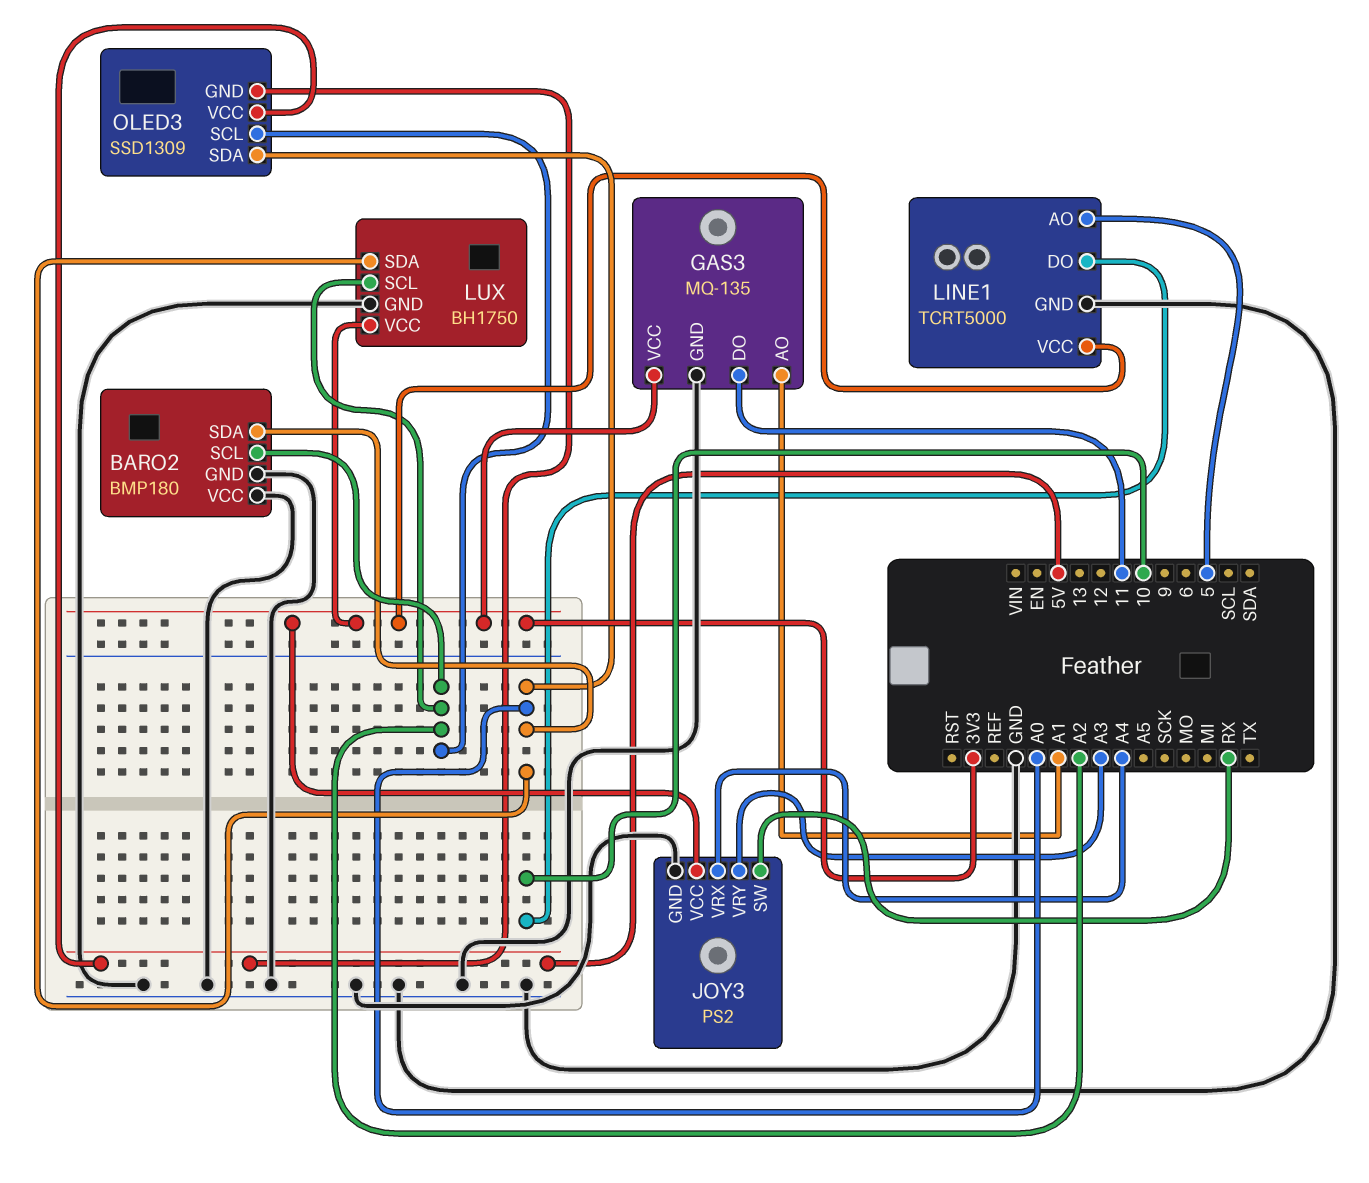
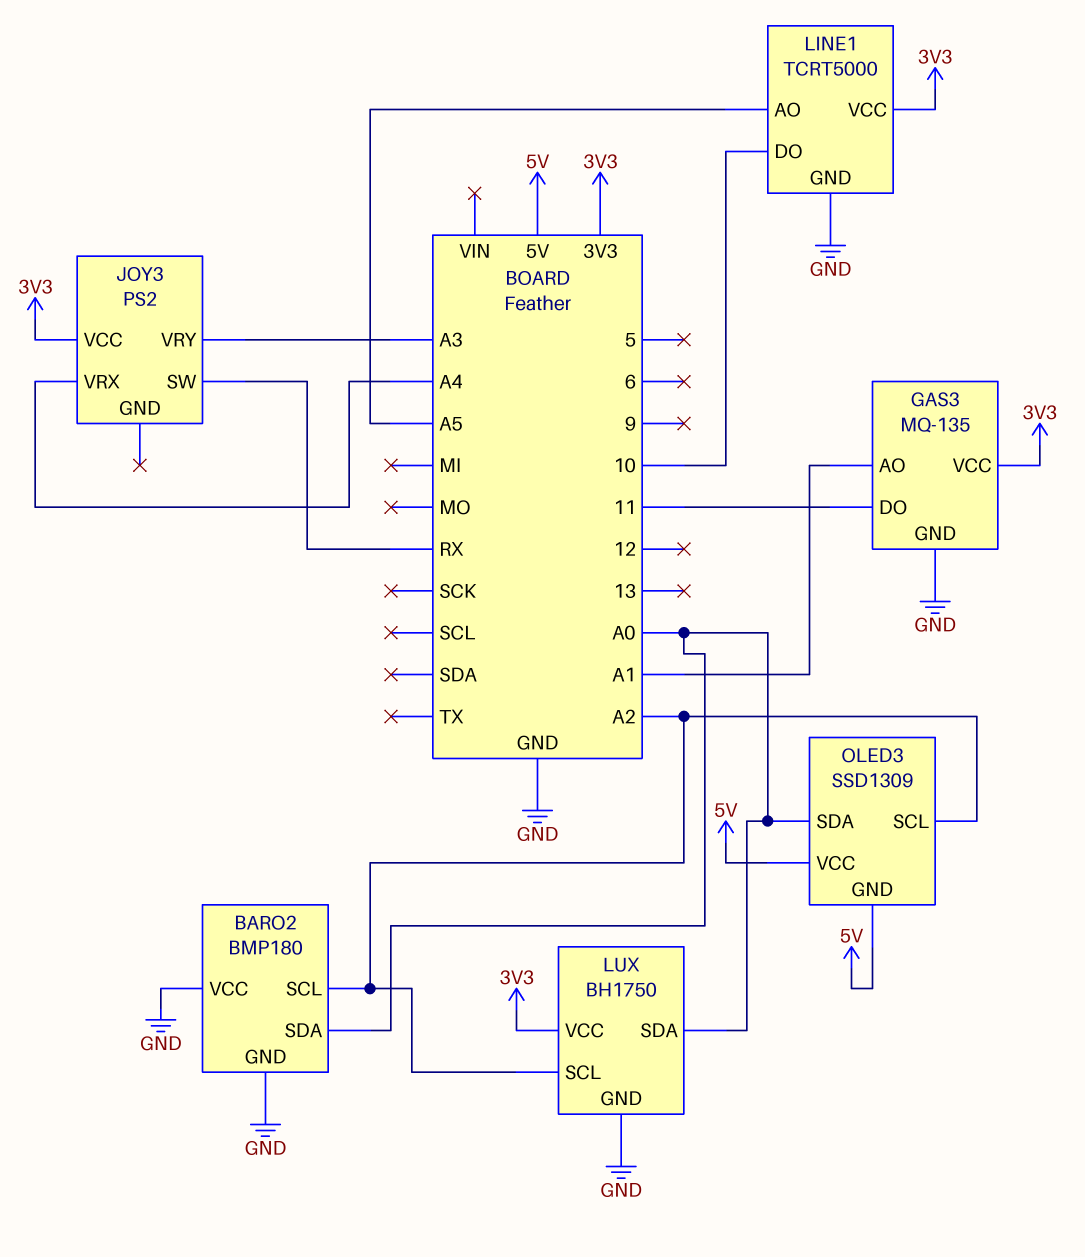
JOY3 pin GND: GND -> none
LINE1 pin AO: 5 -> A5

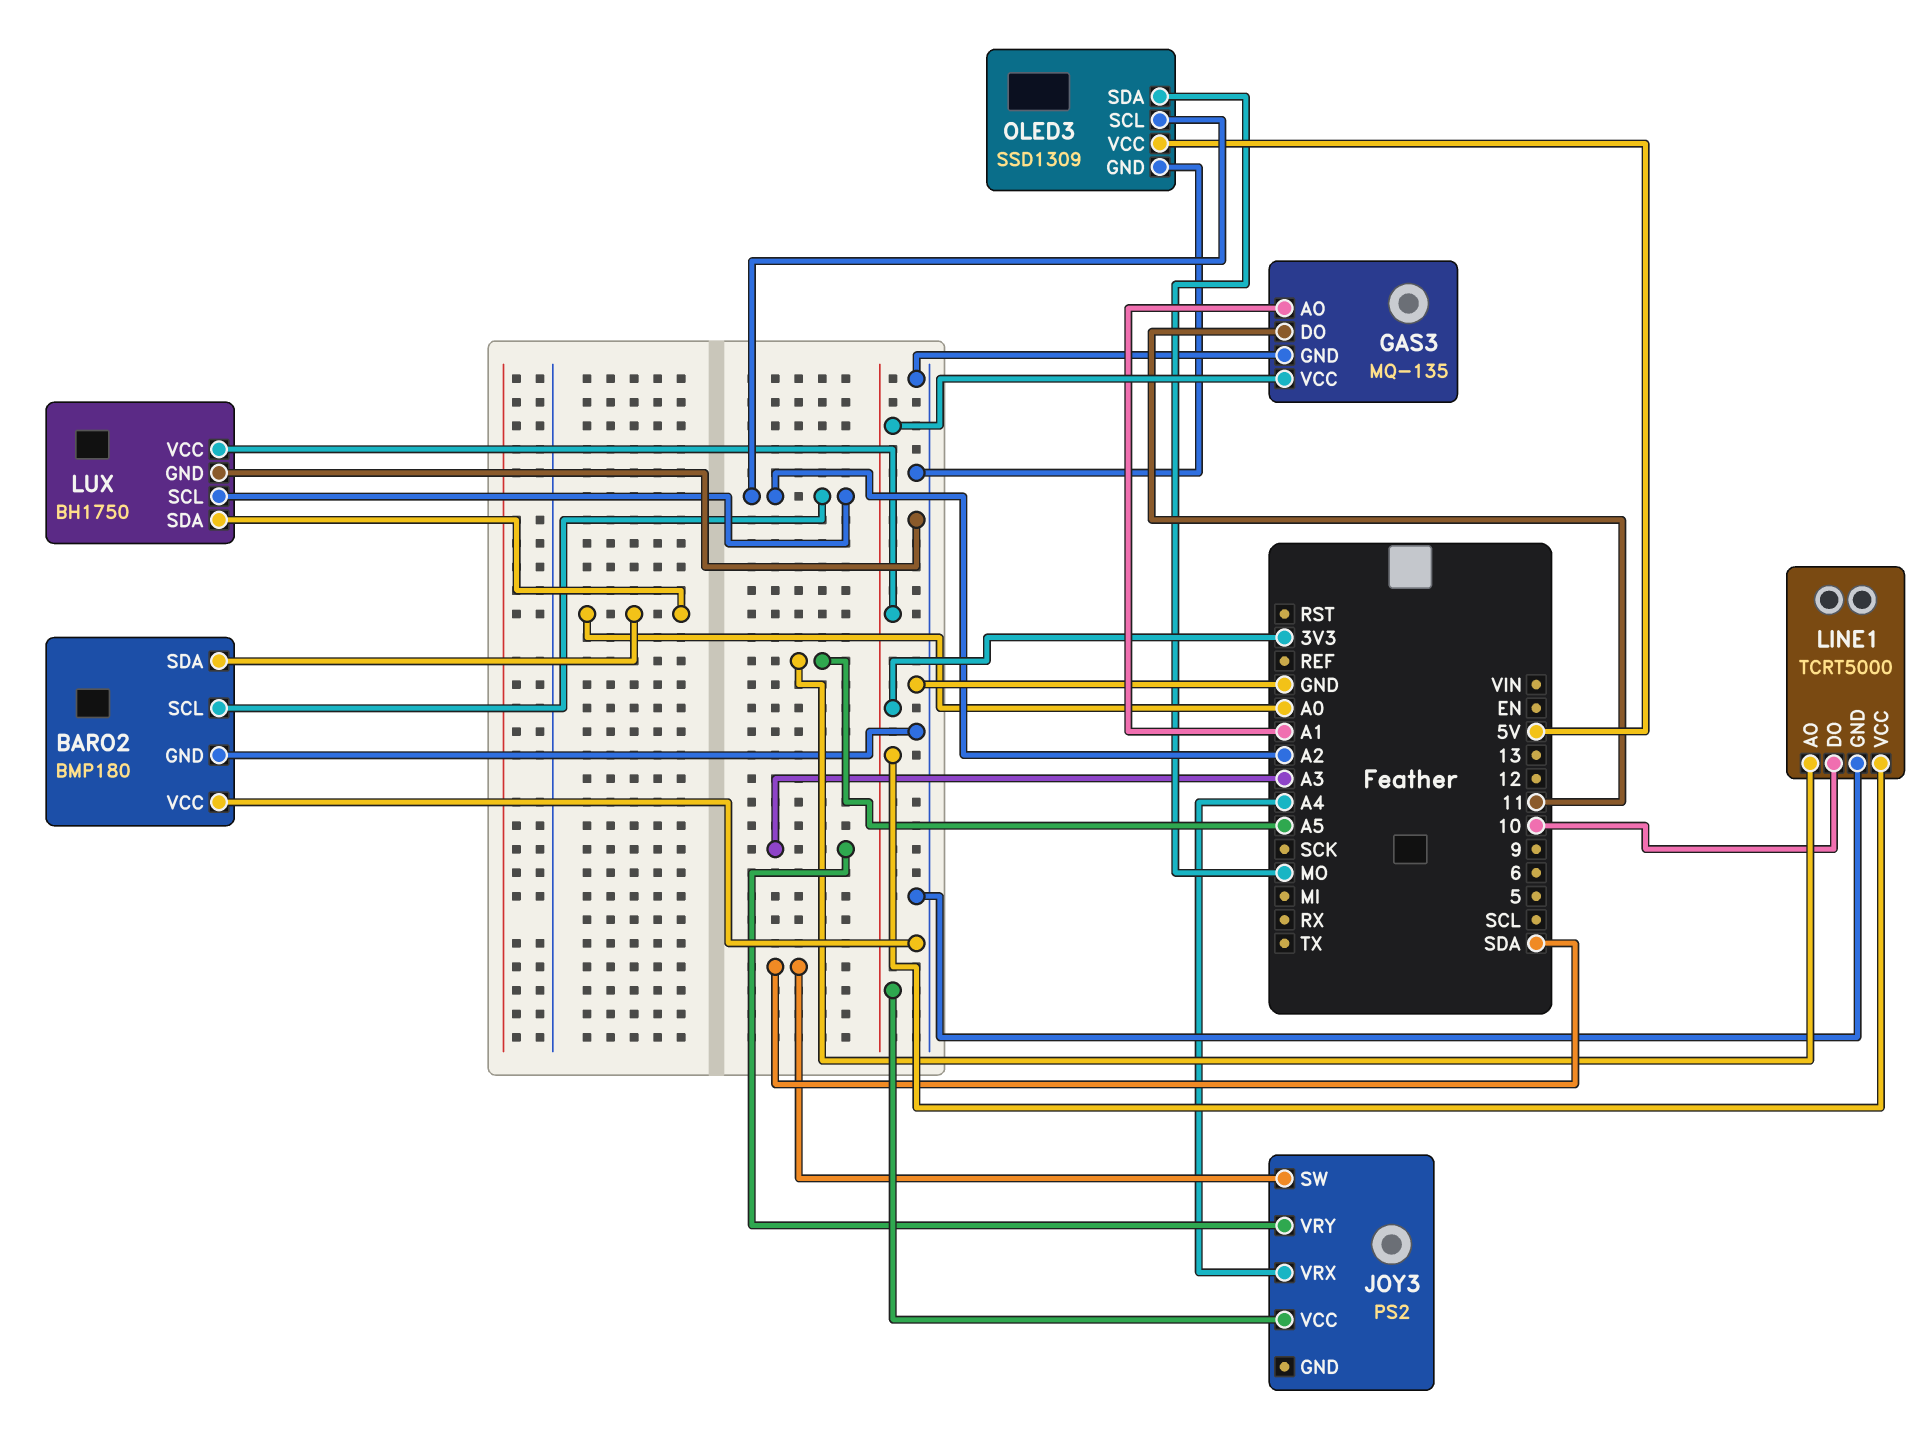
JOY3 pin SW: RX -> SDA
OLED3 pin GND: 5V -> GND
OLED3 pin SDA: A0 -> MO

